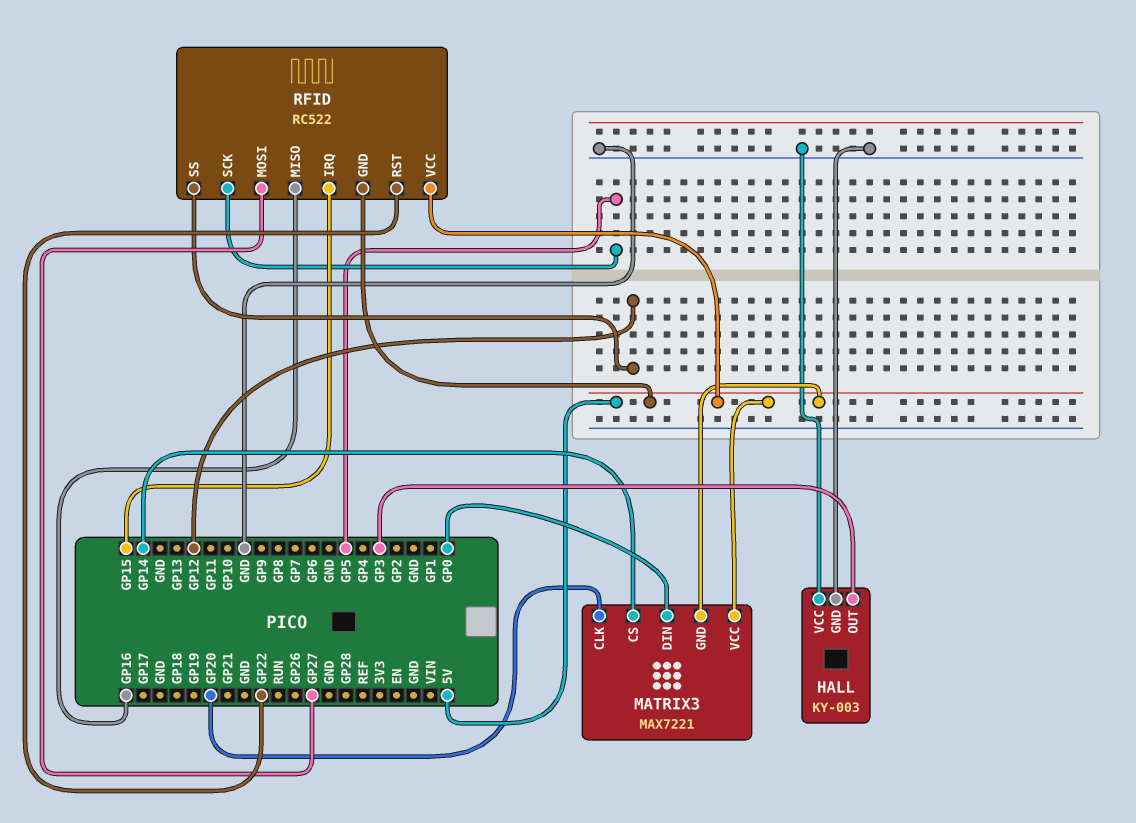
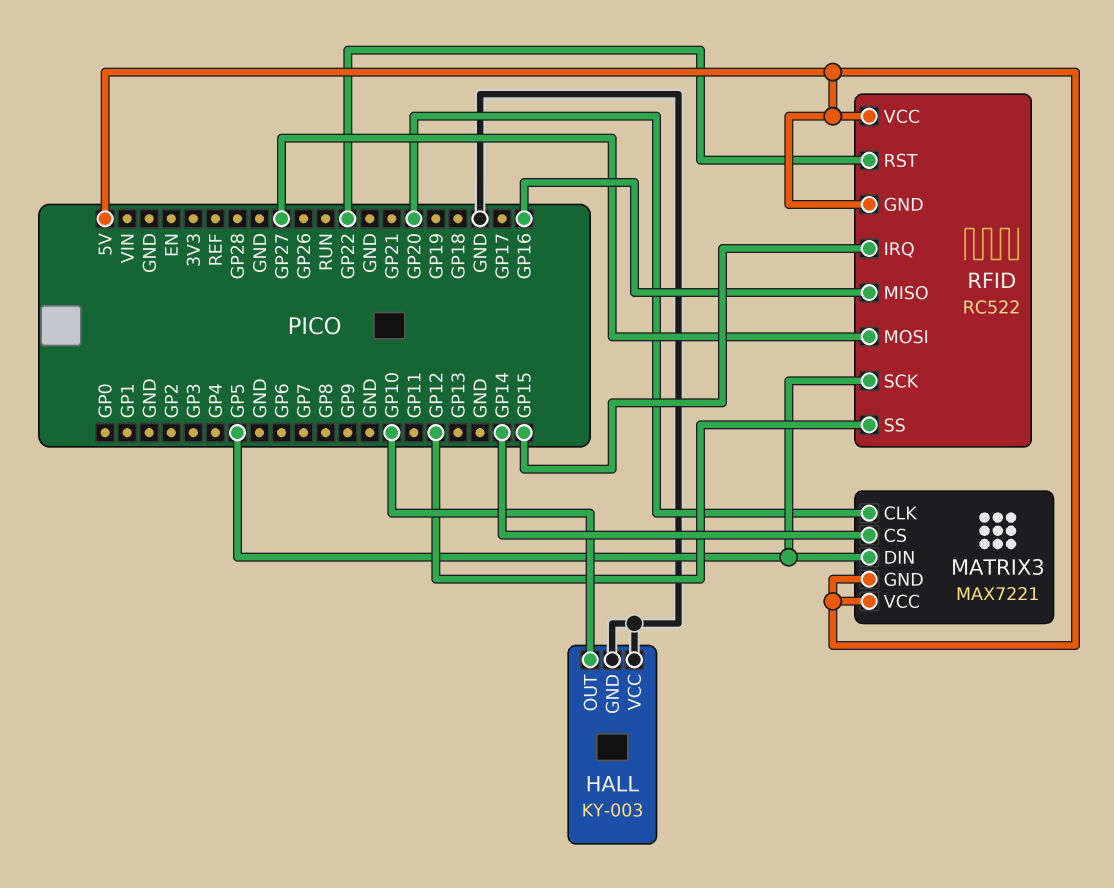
HALL pin OUT: GP3 -> GP10
MATRIX3 pin DIN: GP0 -> GP5

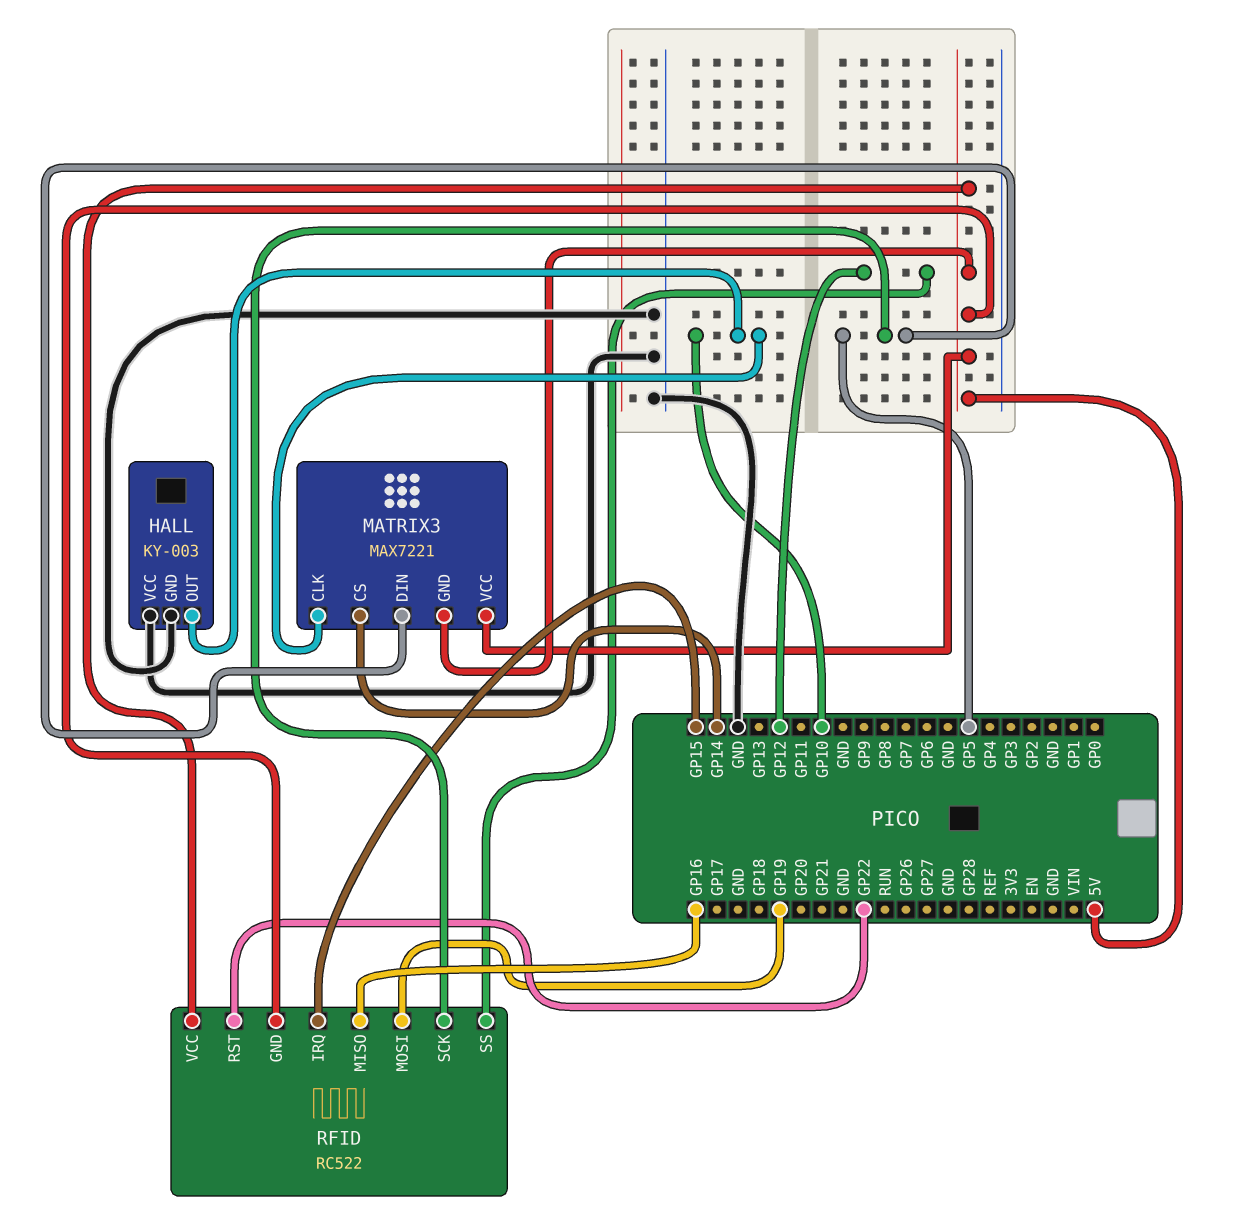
MATRIX3 pin CLK: GP20 -> GP10
RFID pin MOSI: GP27 -> GP19

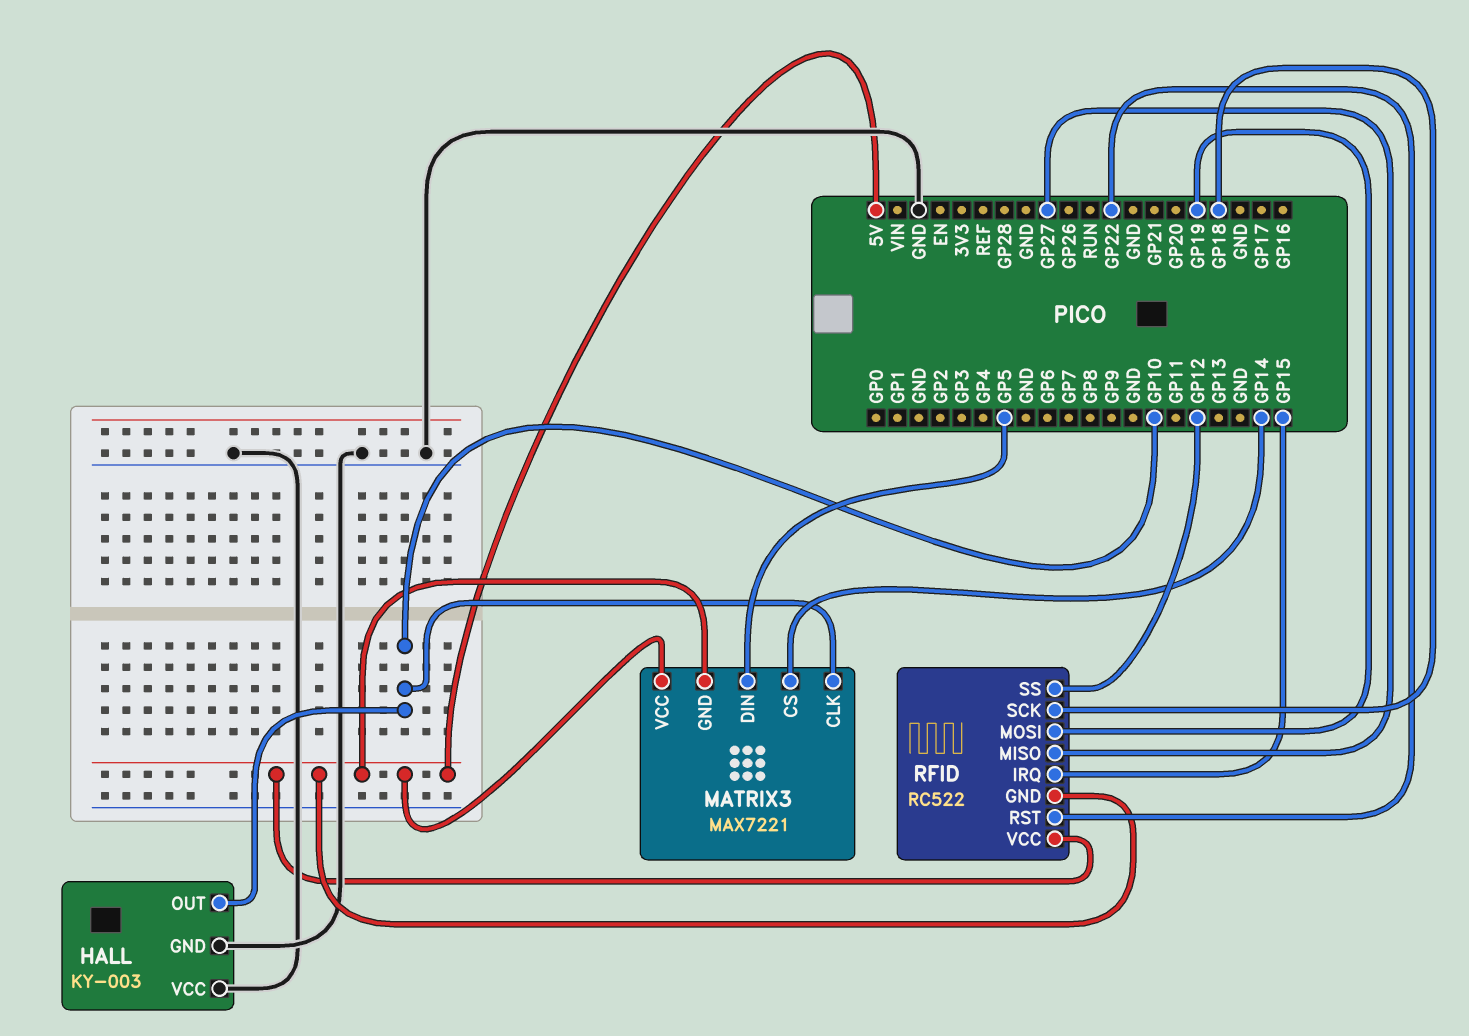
RFID pin MISO: GP16 -> GP27
RFID pin SCK: GP5 -> GP18

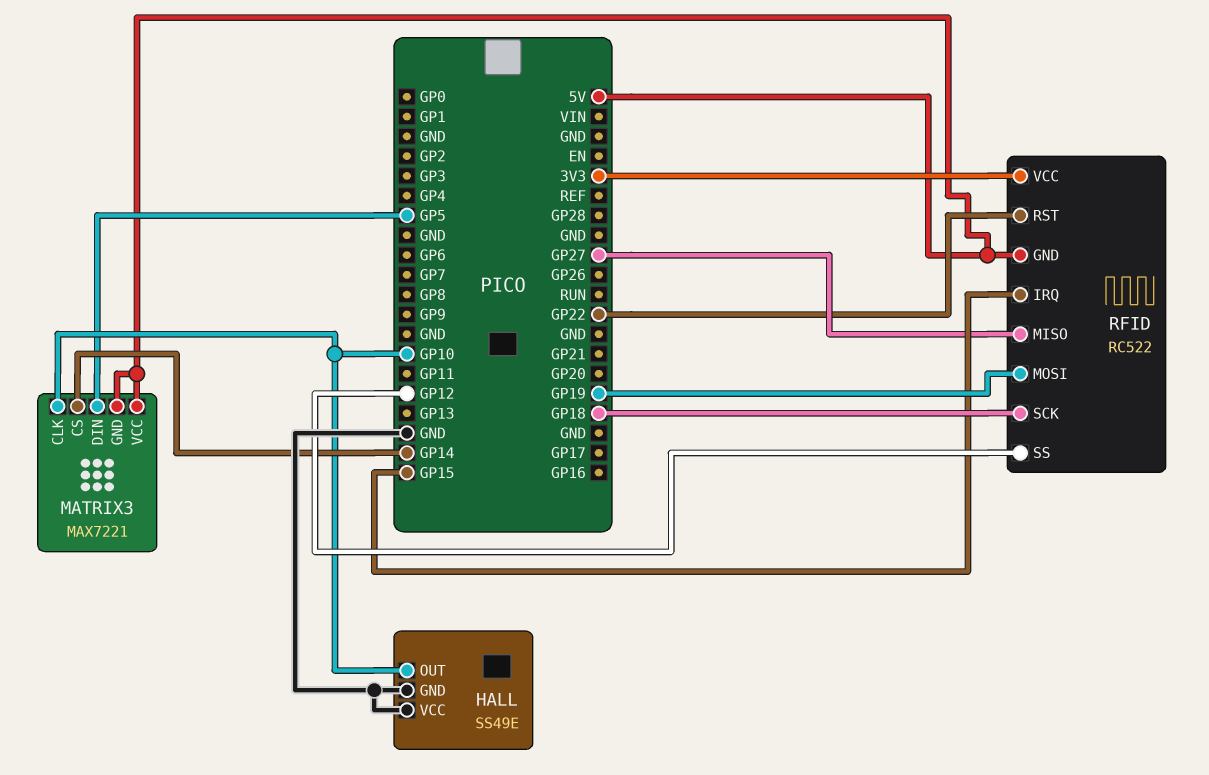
HALL: KY-003 -> SS49E
RFID pin VCC: 5V -> 3V3

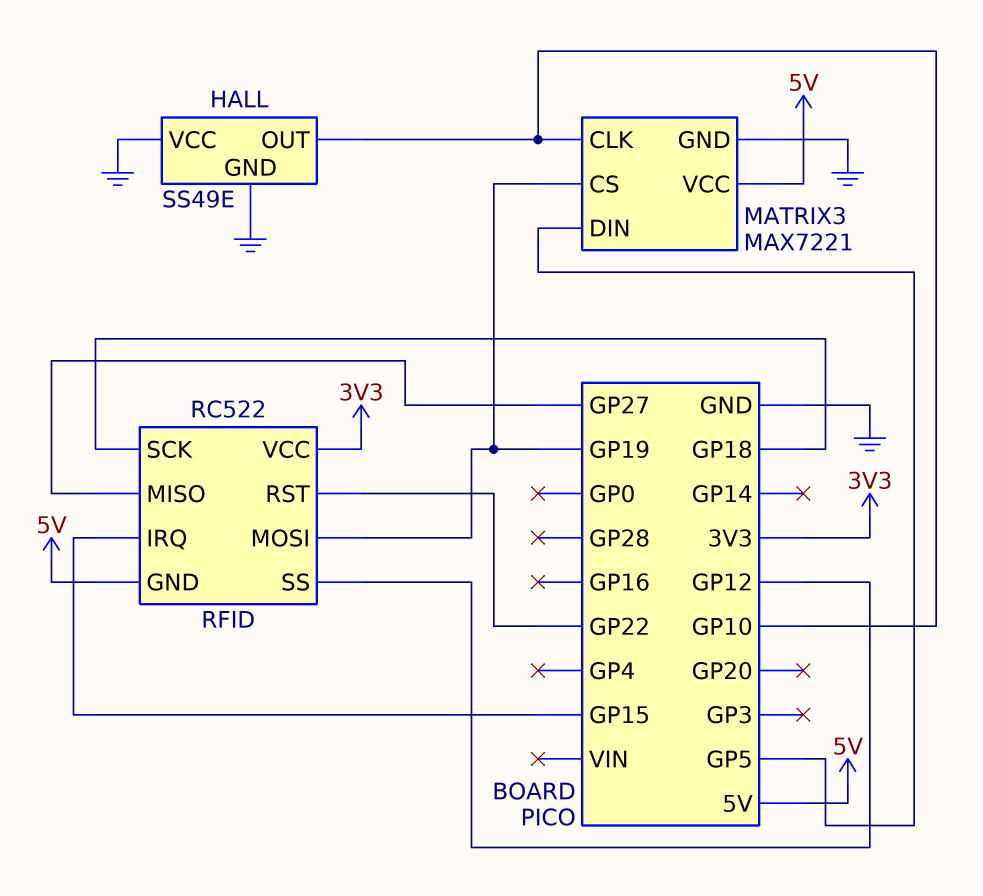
MATRIX3 pin CS: GP14 -> GP19
MATRIX3 pin GND: 5V -> GND

